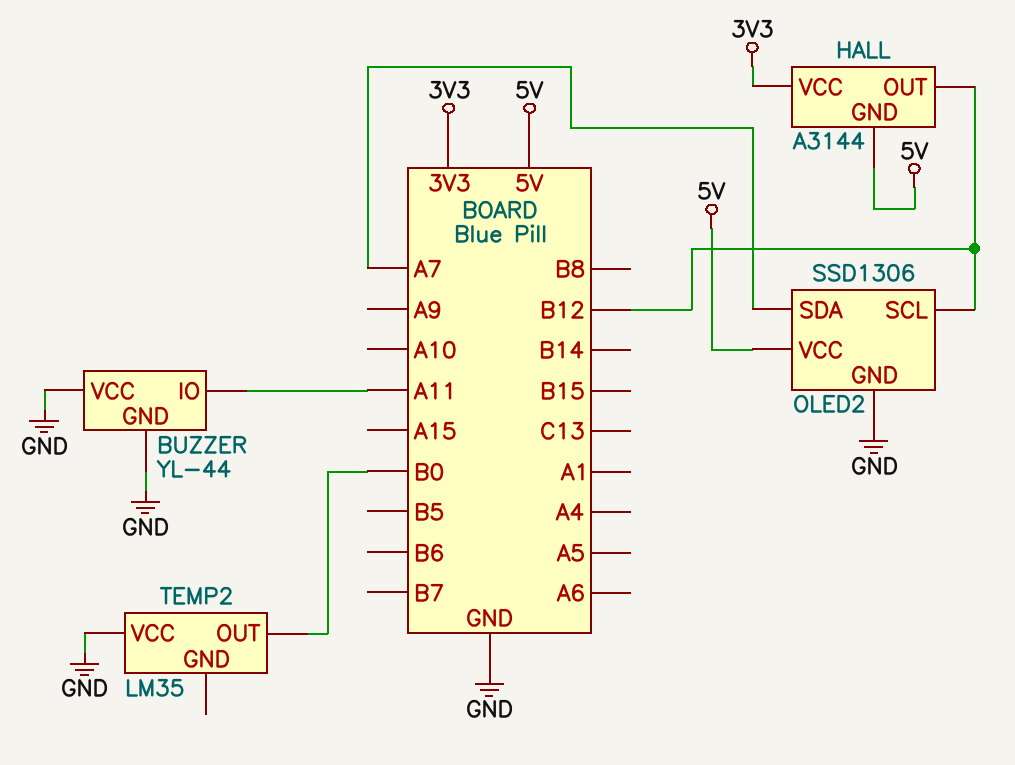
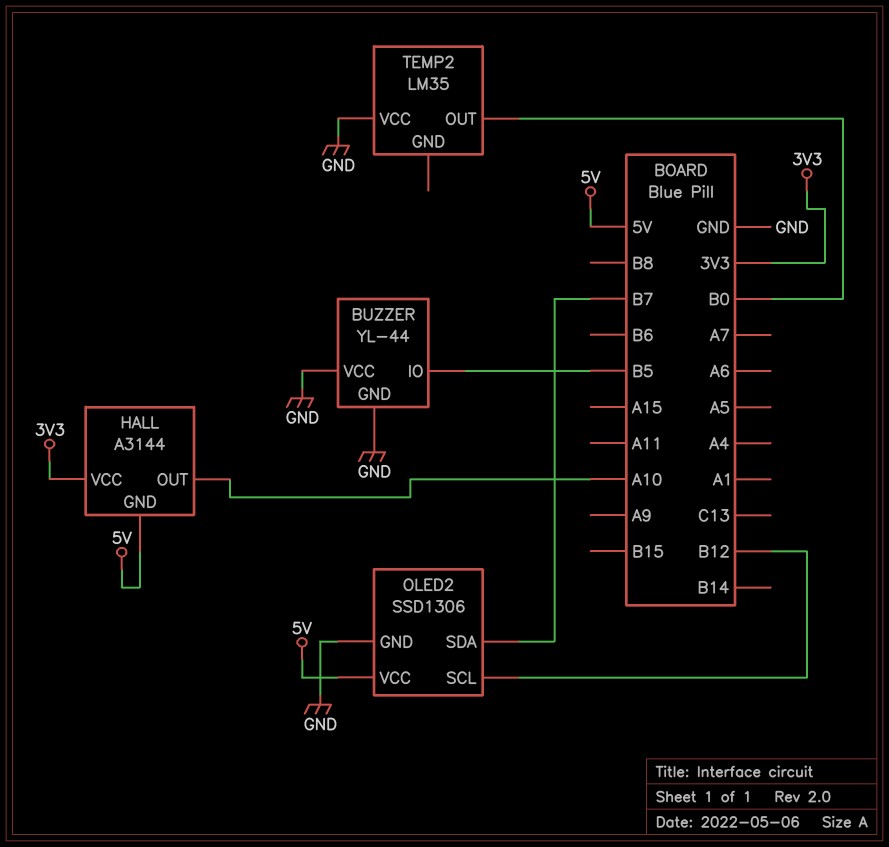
BUZZER pin IO: A11 -> B5
HALL pin OUT: B12 -> A10
OLED2 pin SDA: A7 -> B7

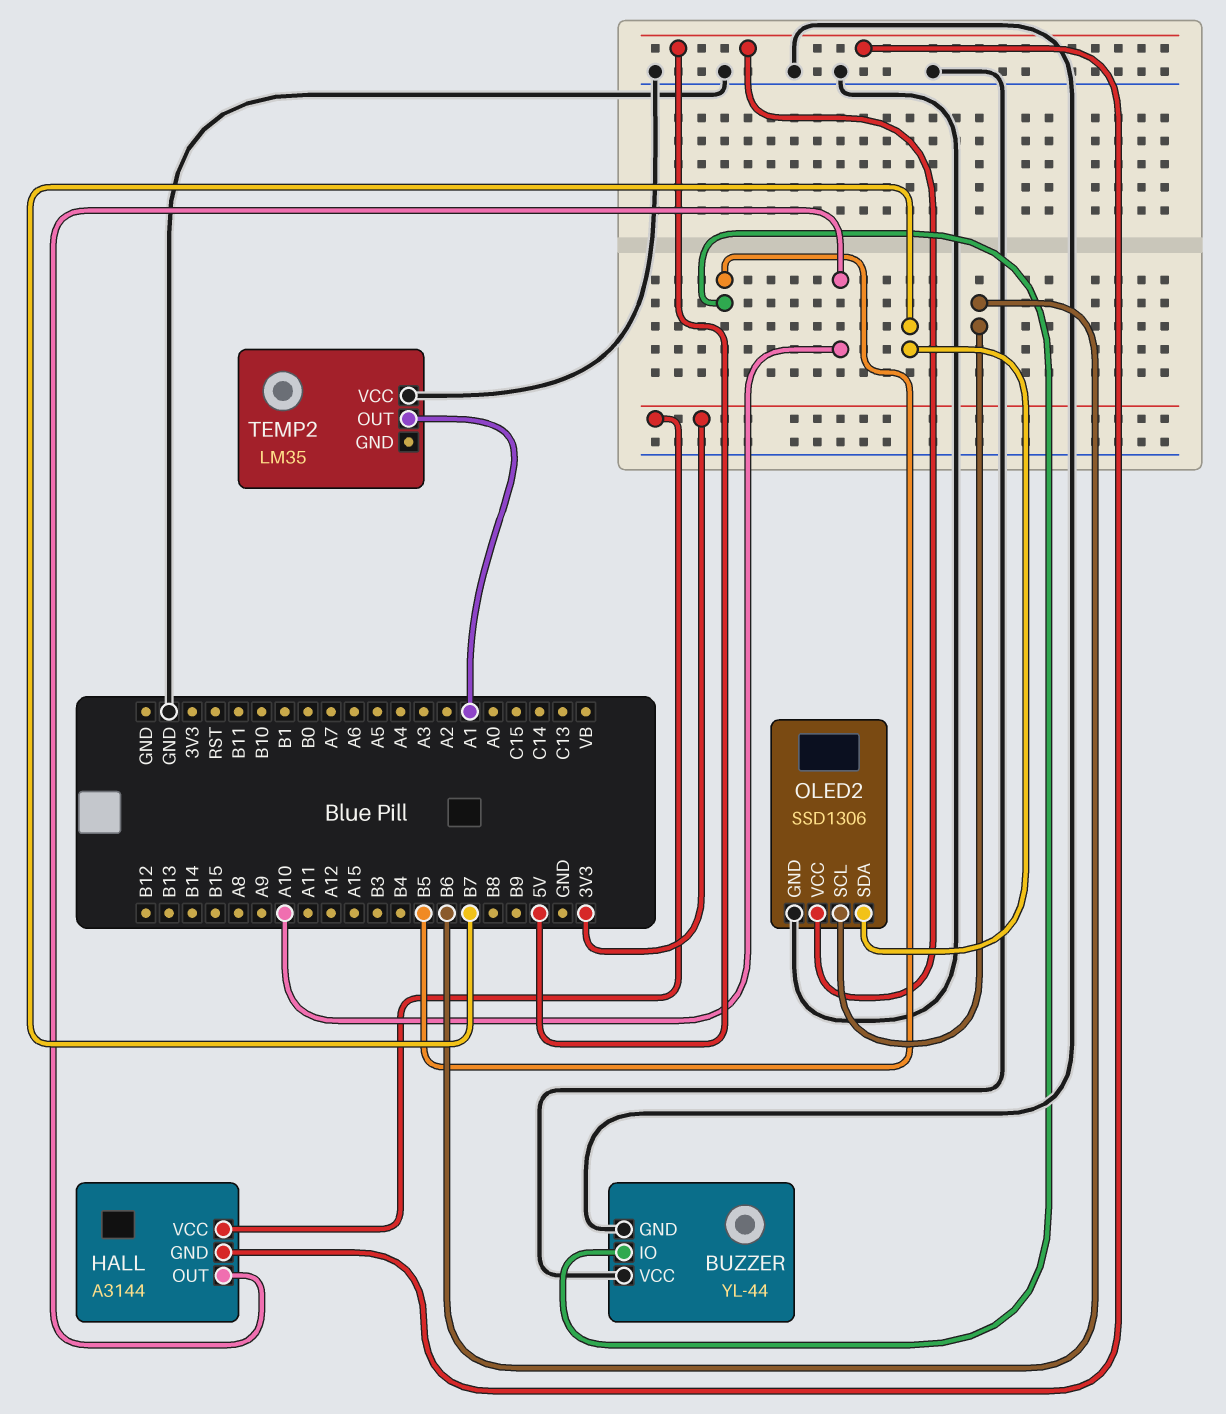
OLED2 pin SCL: B12 -> B6
TEMP2 pin OUT: B0 -> A1

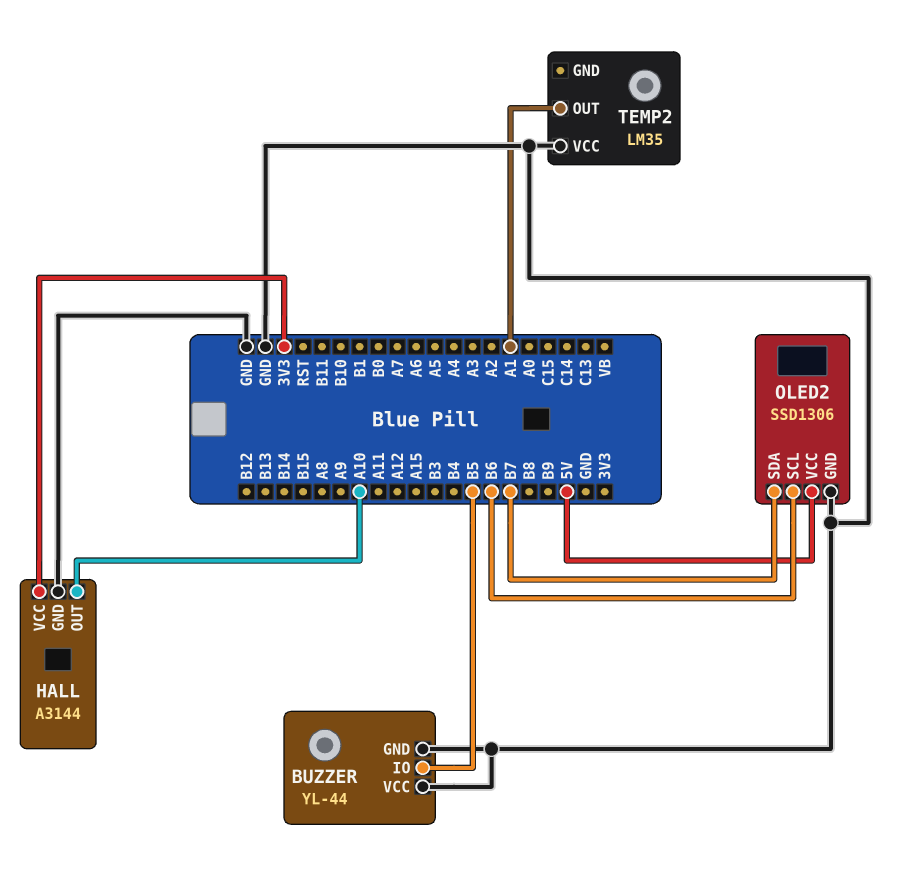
HALL pin GND: 5V -> GND

